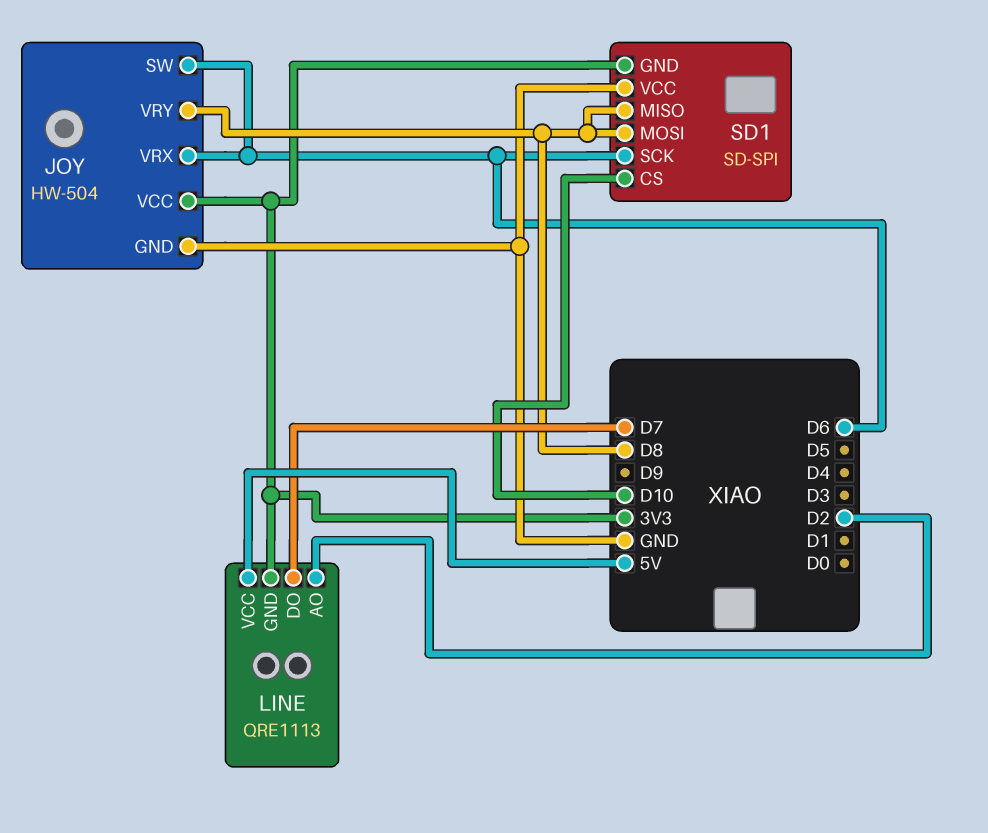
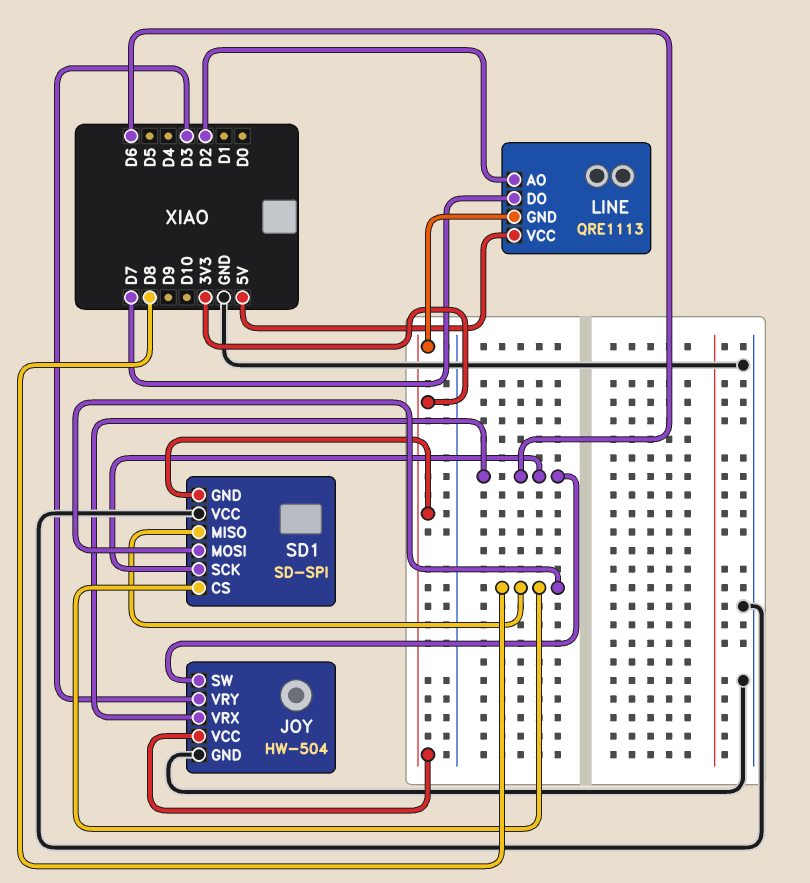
JOY pin VRY: D8 -> D3
SD1 pin CS: D10 -> D8

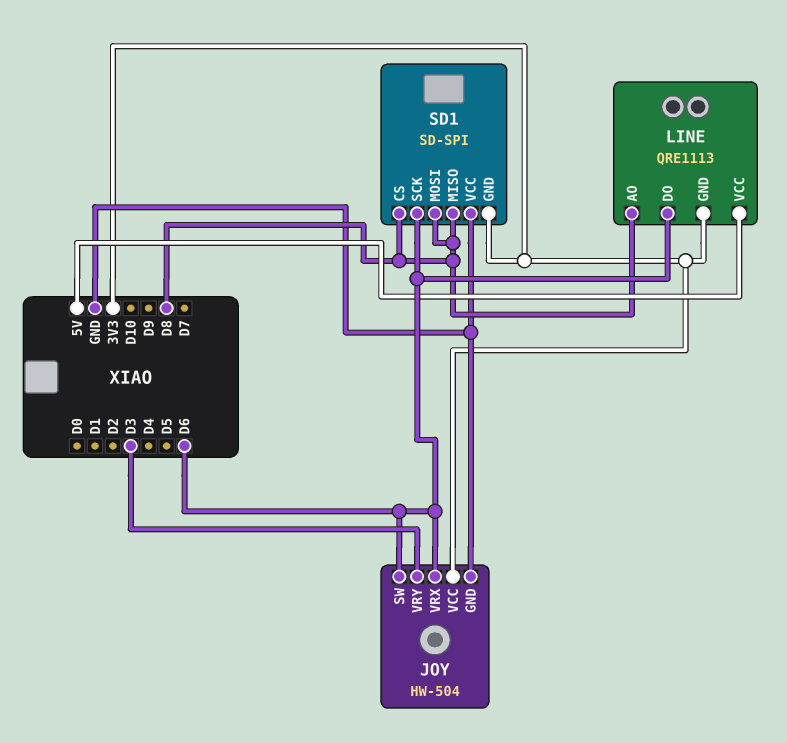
LINE pin AO: D2 -> D8
LINE pin DO: D7 -> D6

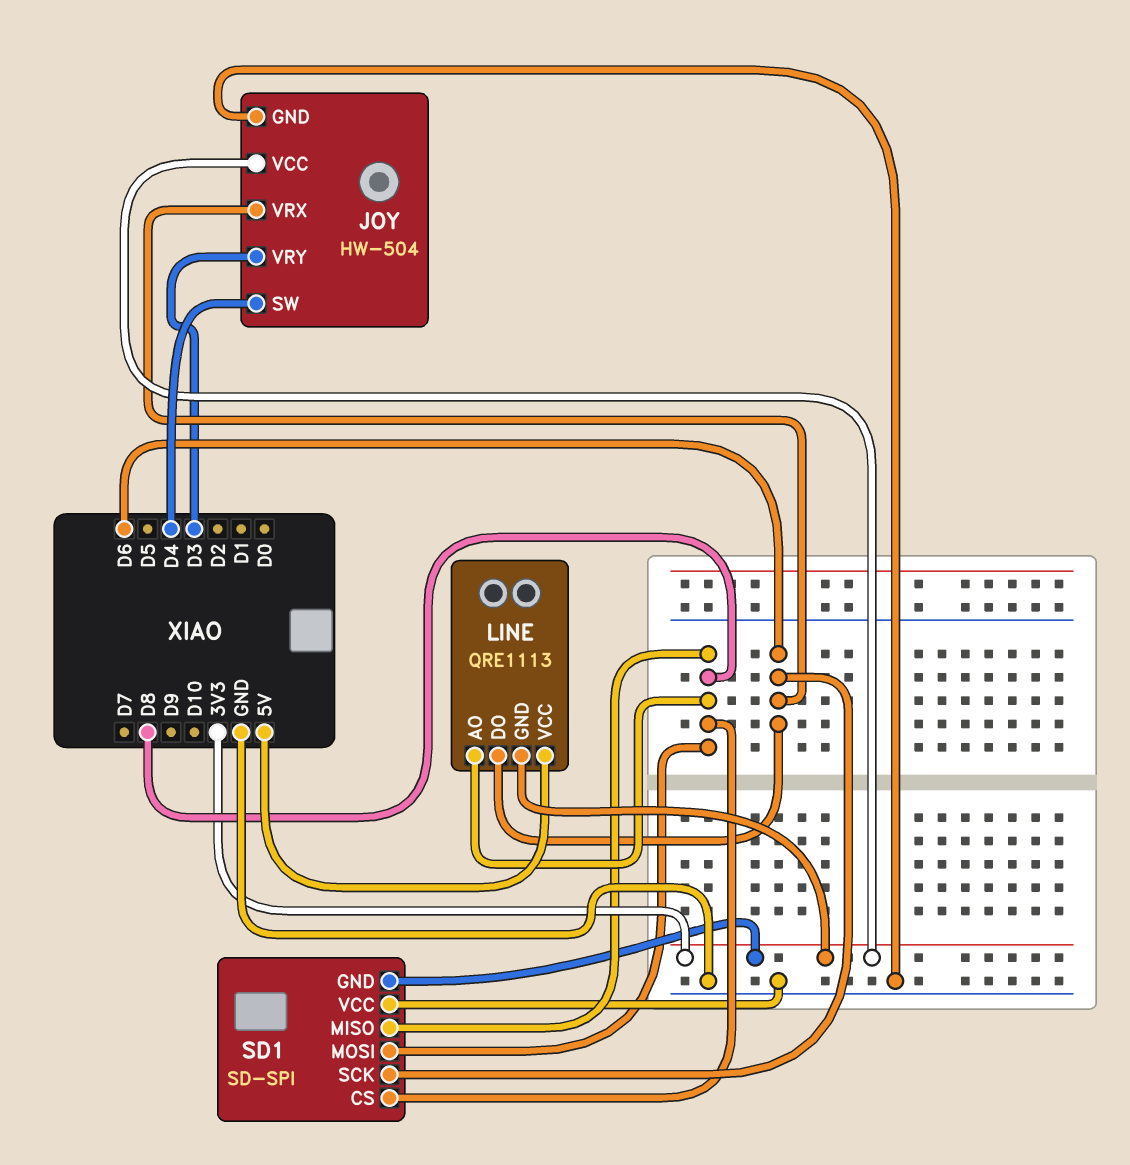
JOY pin SW: D6 -> D4

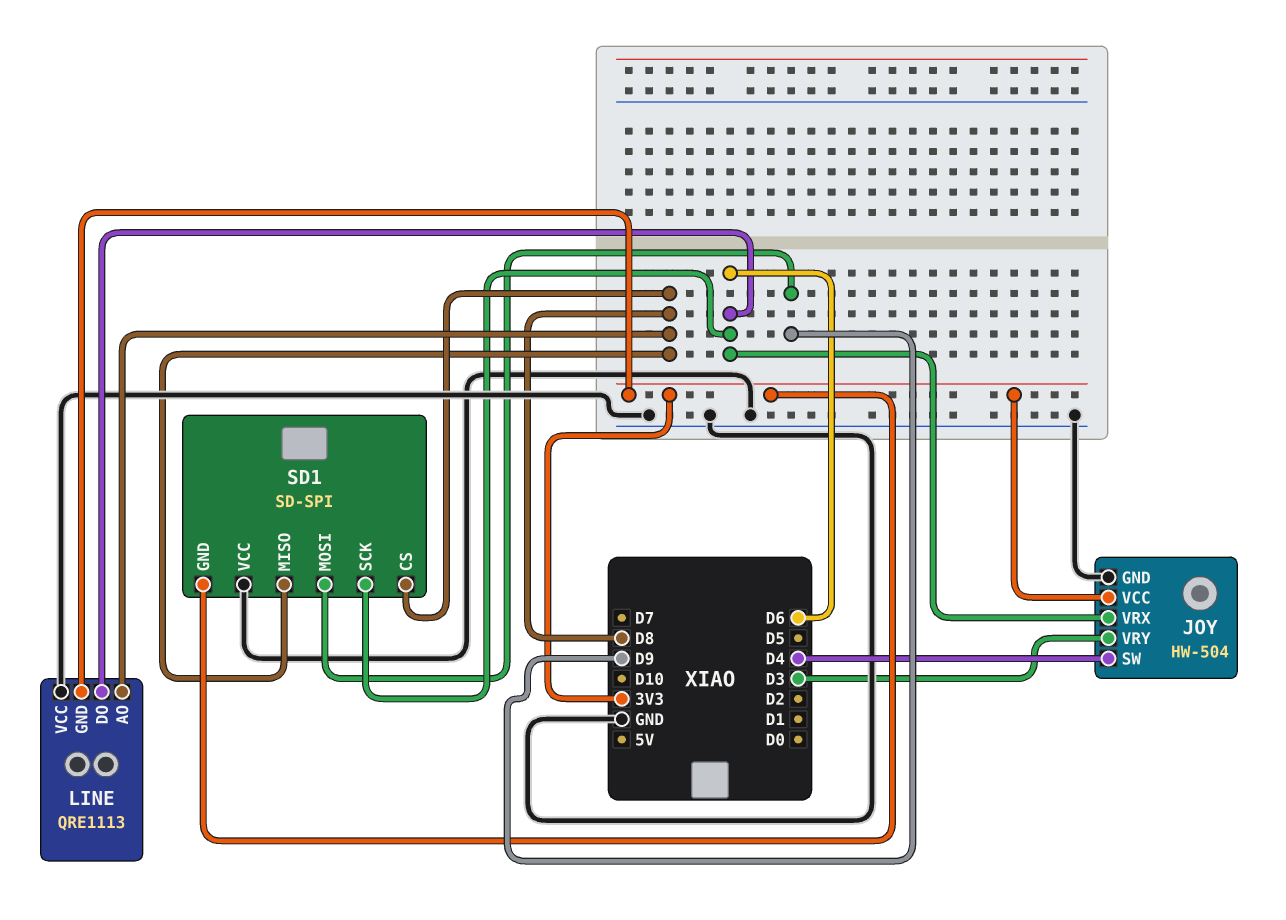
LINE pin VCC: 5V -> GND
SD1 pin MOSI: D8 -> D9

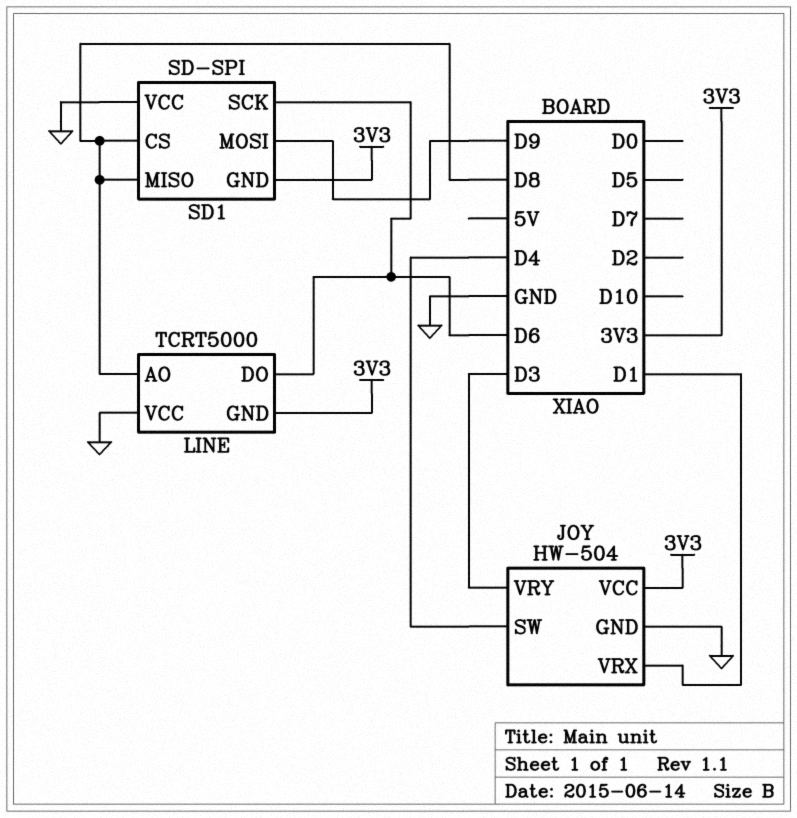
JOY pin VRX: D6 -> D1
LINE: QRE1113 -> TCRT5000

